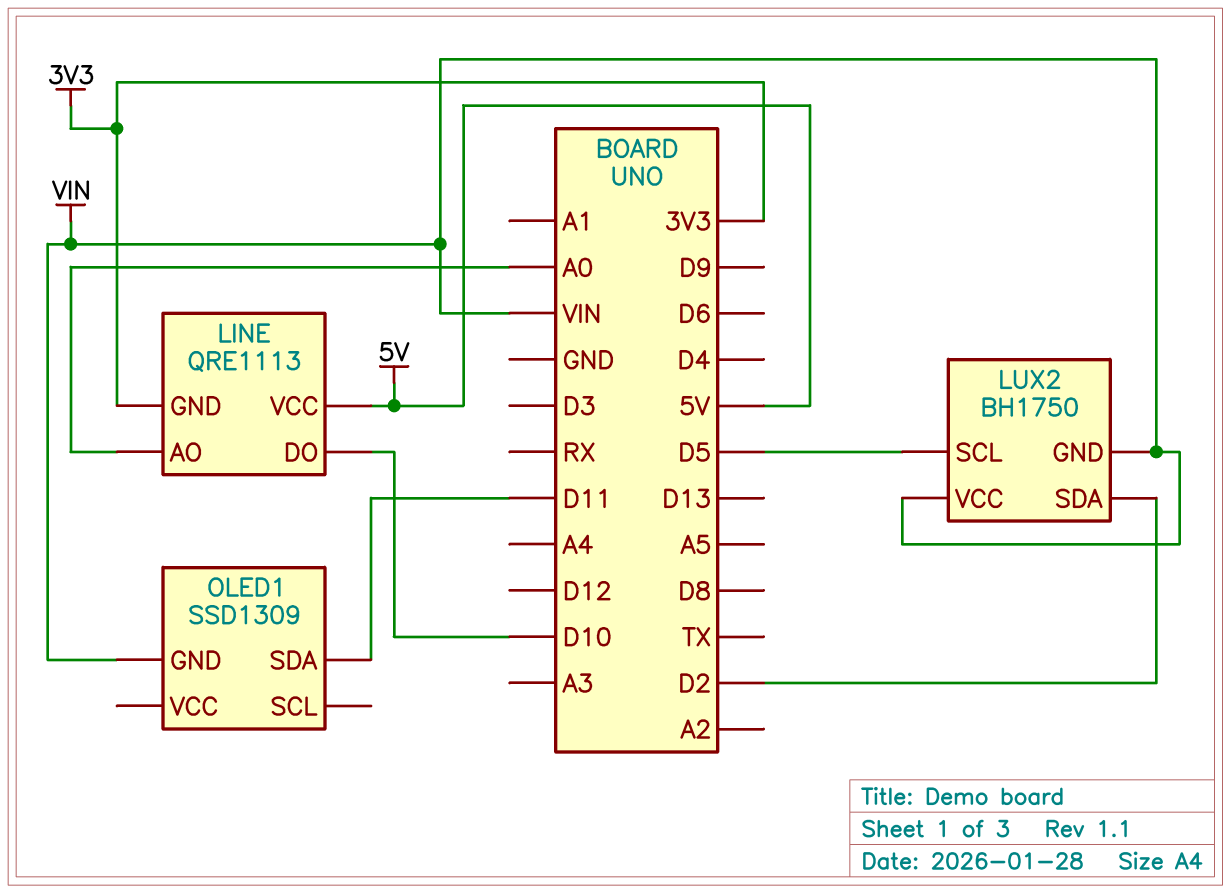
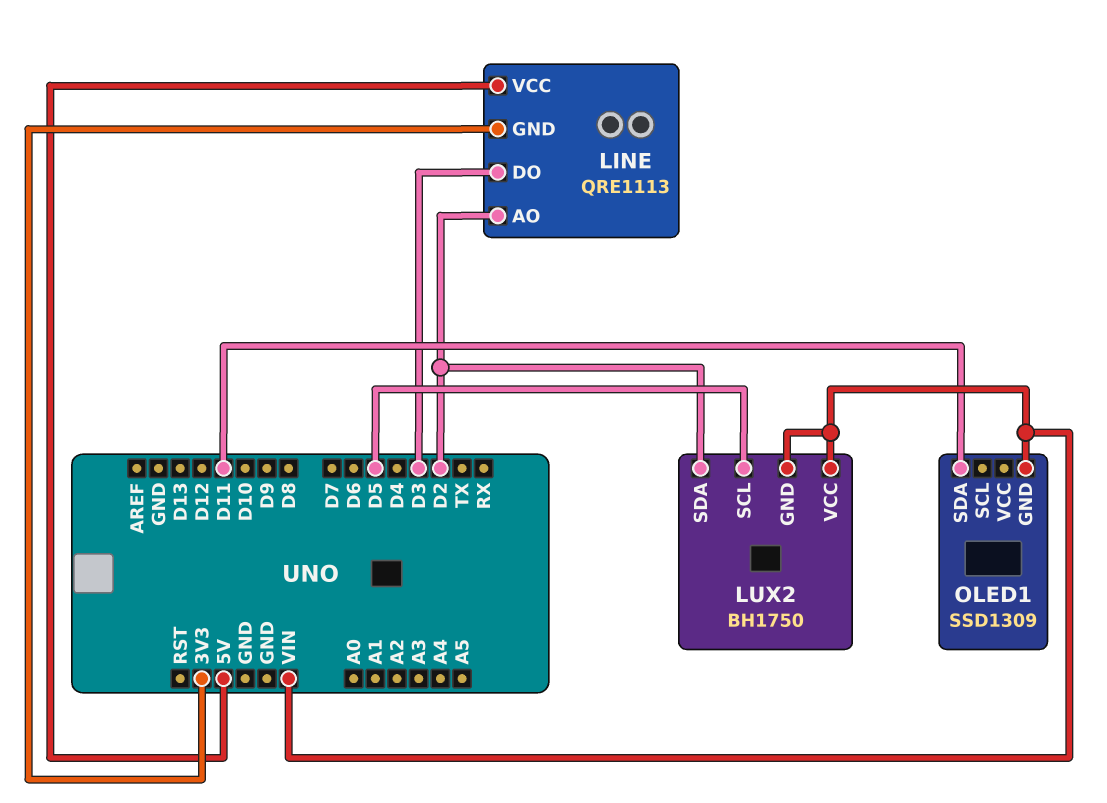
LINE pin AO: A0 -> D2
LINE pin DO: D10 -> D3

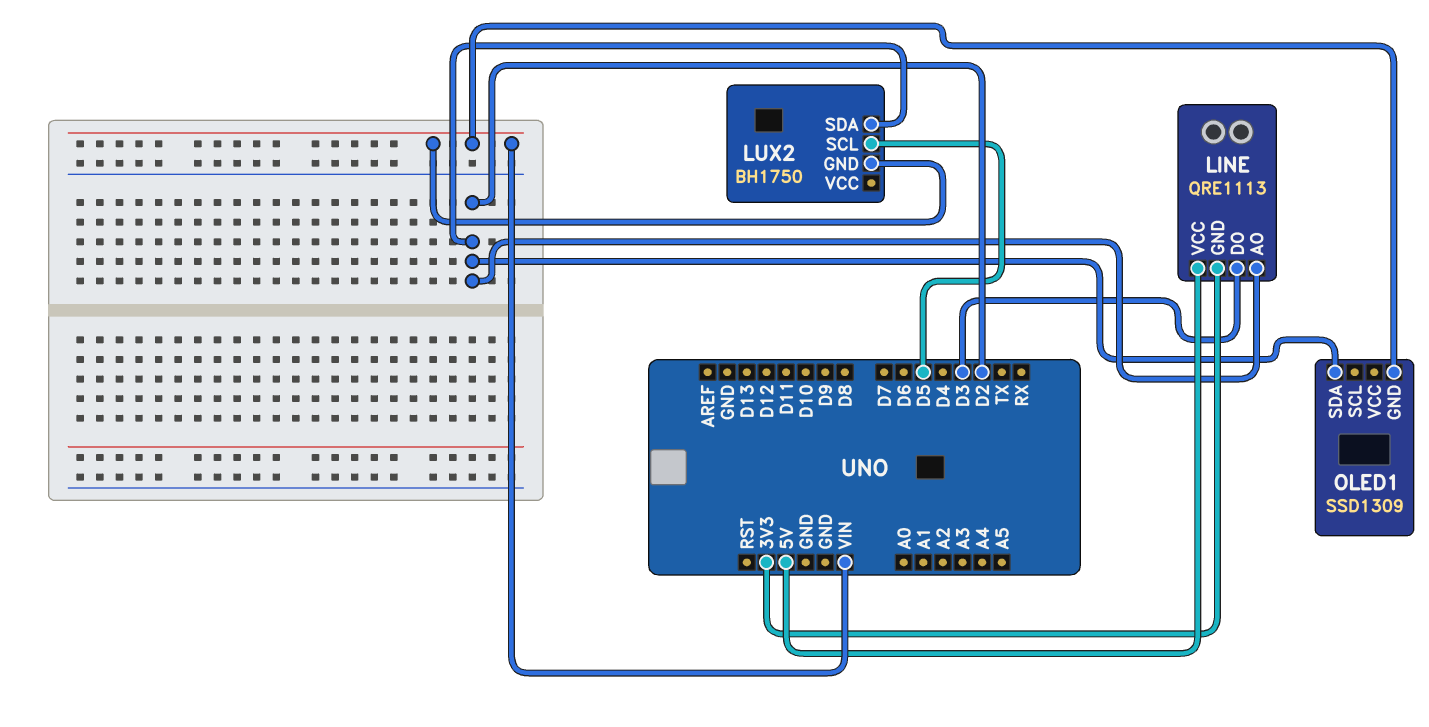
LUX2 pin VCC: VIN -> none
OLED1 pin SDA: D11 -> D2

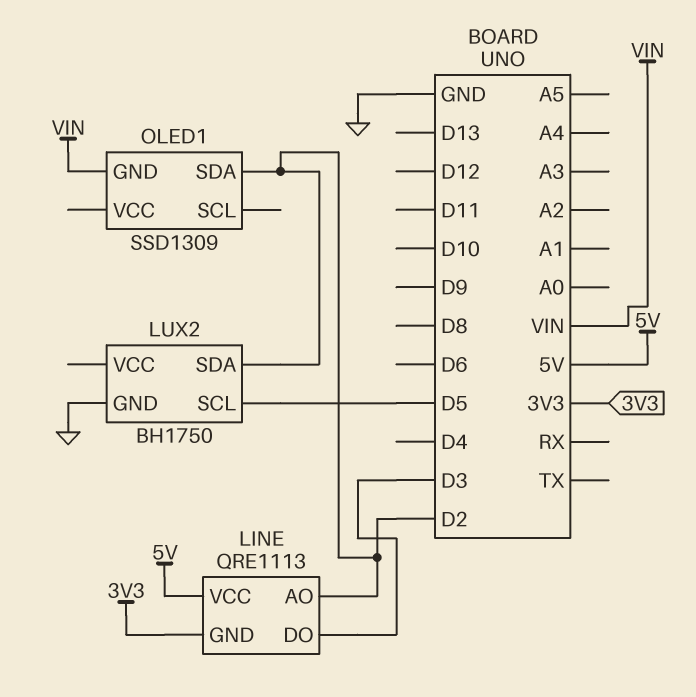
LUX2 pin GND: VIN -> GND

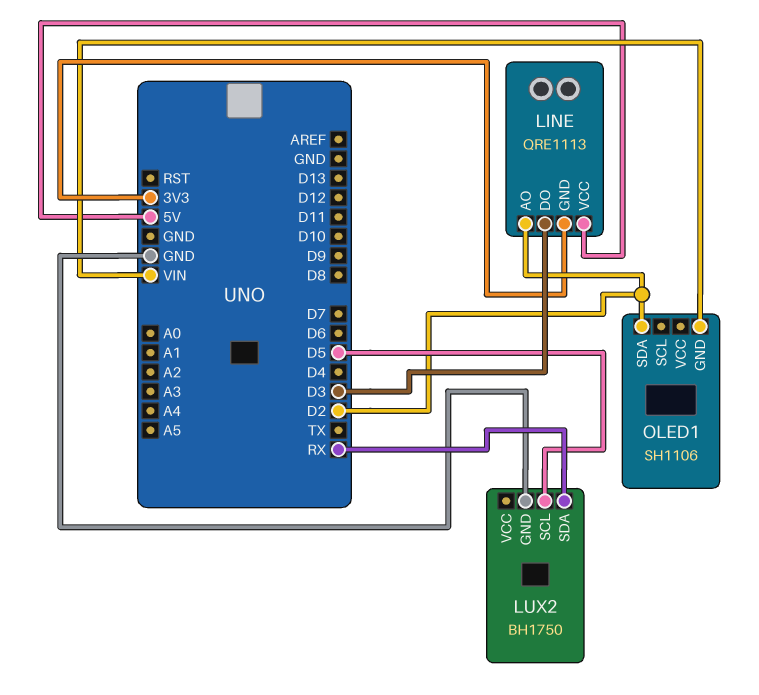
LUX2 pin SDA: D2 -> RX
OLED1: SSD1309 -> SH1106

